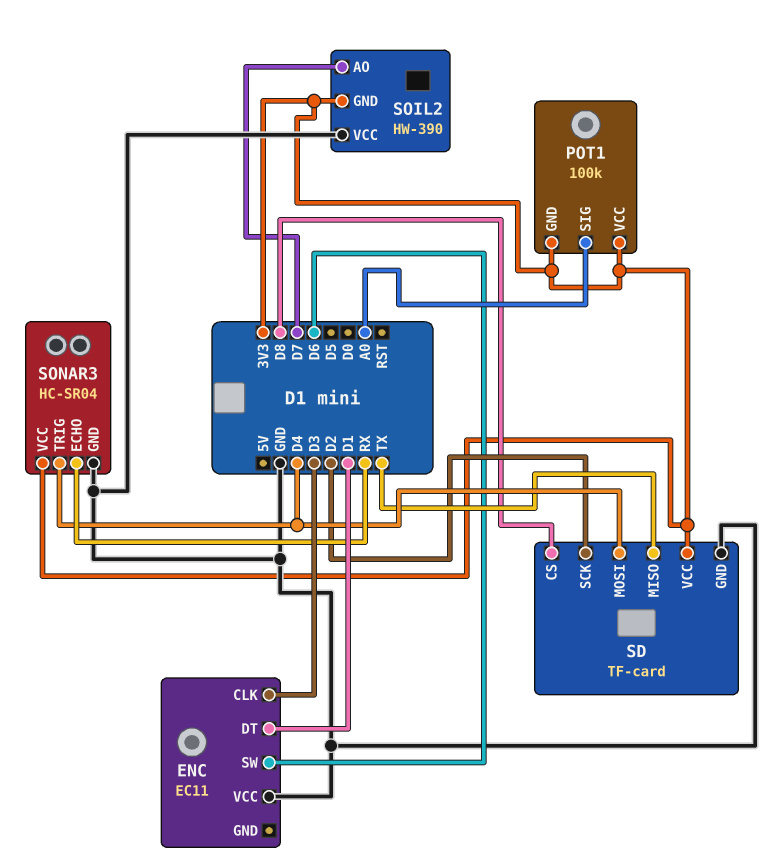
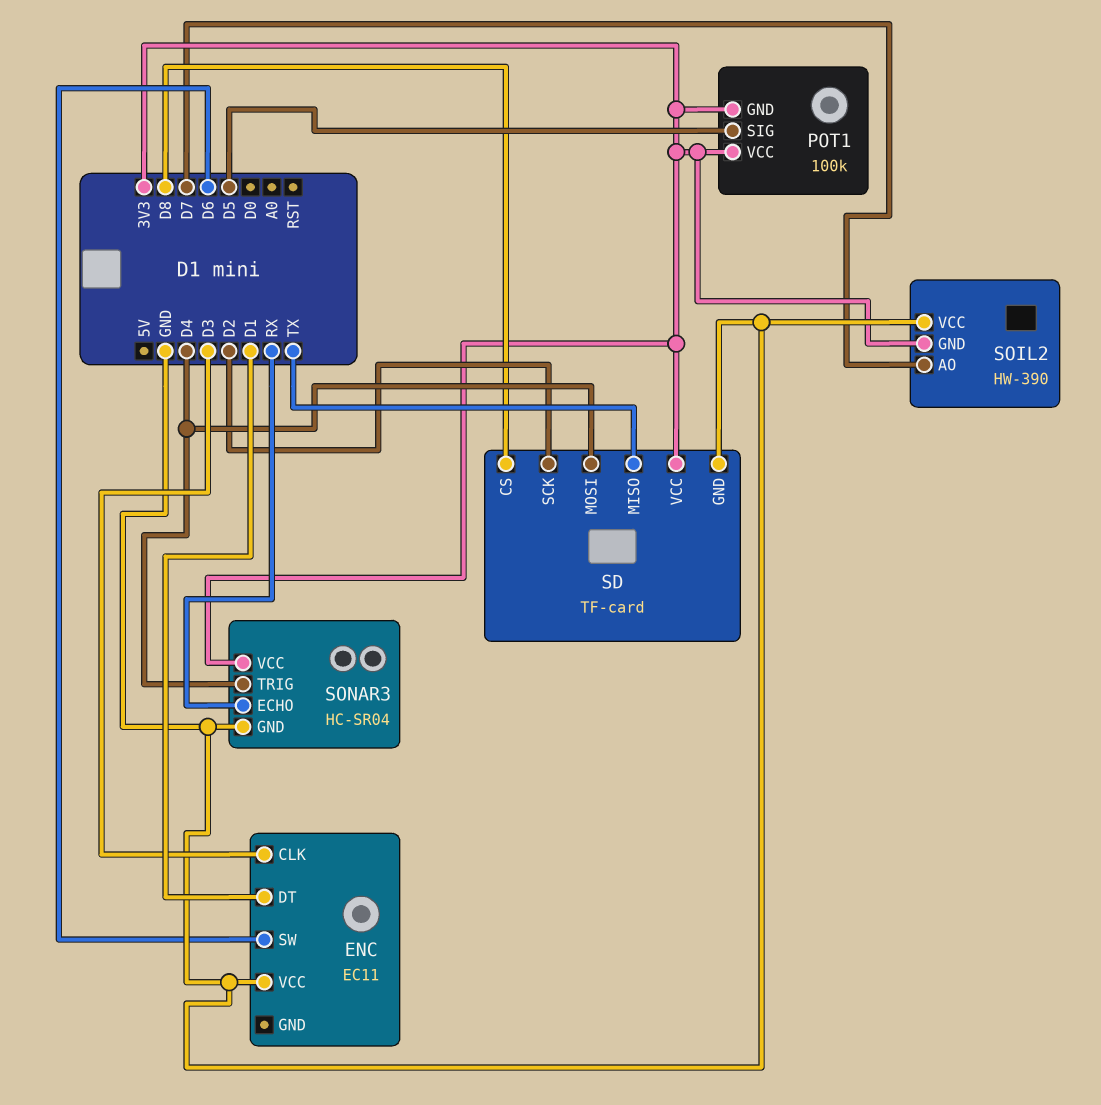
POT1 pin SIG: A0 -> D5

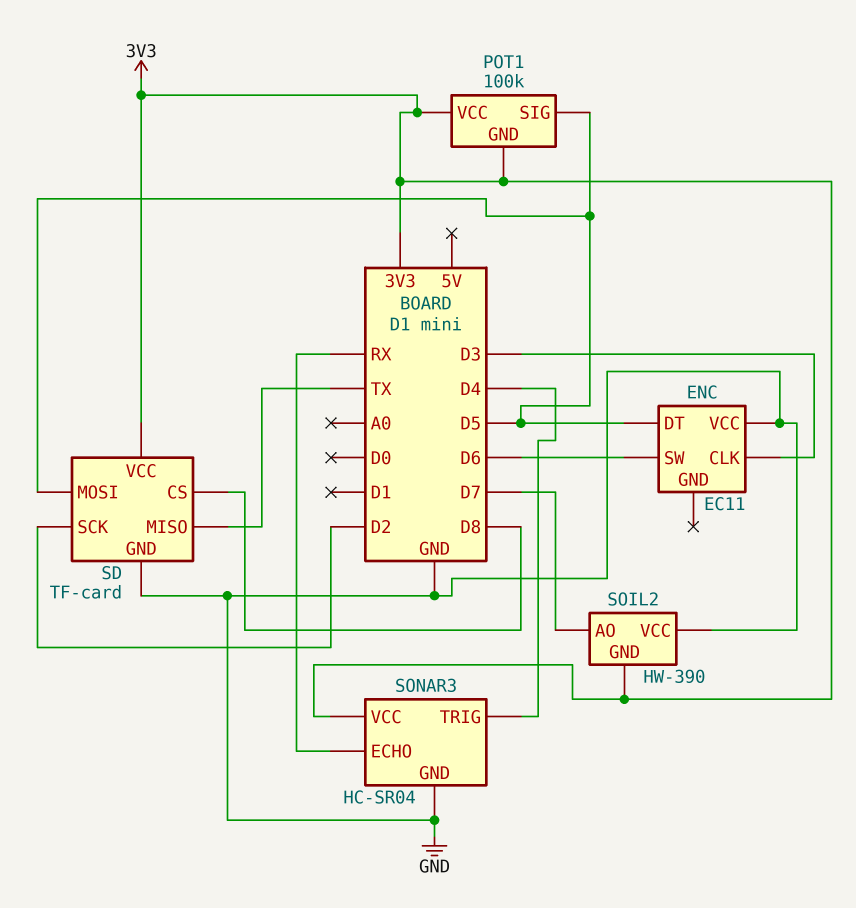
ENC pin DT: D1 -> D5
SD pin MOSI: D4 -> D5

